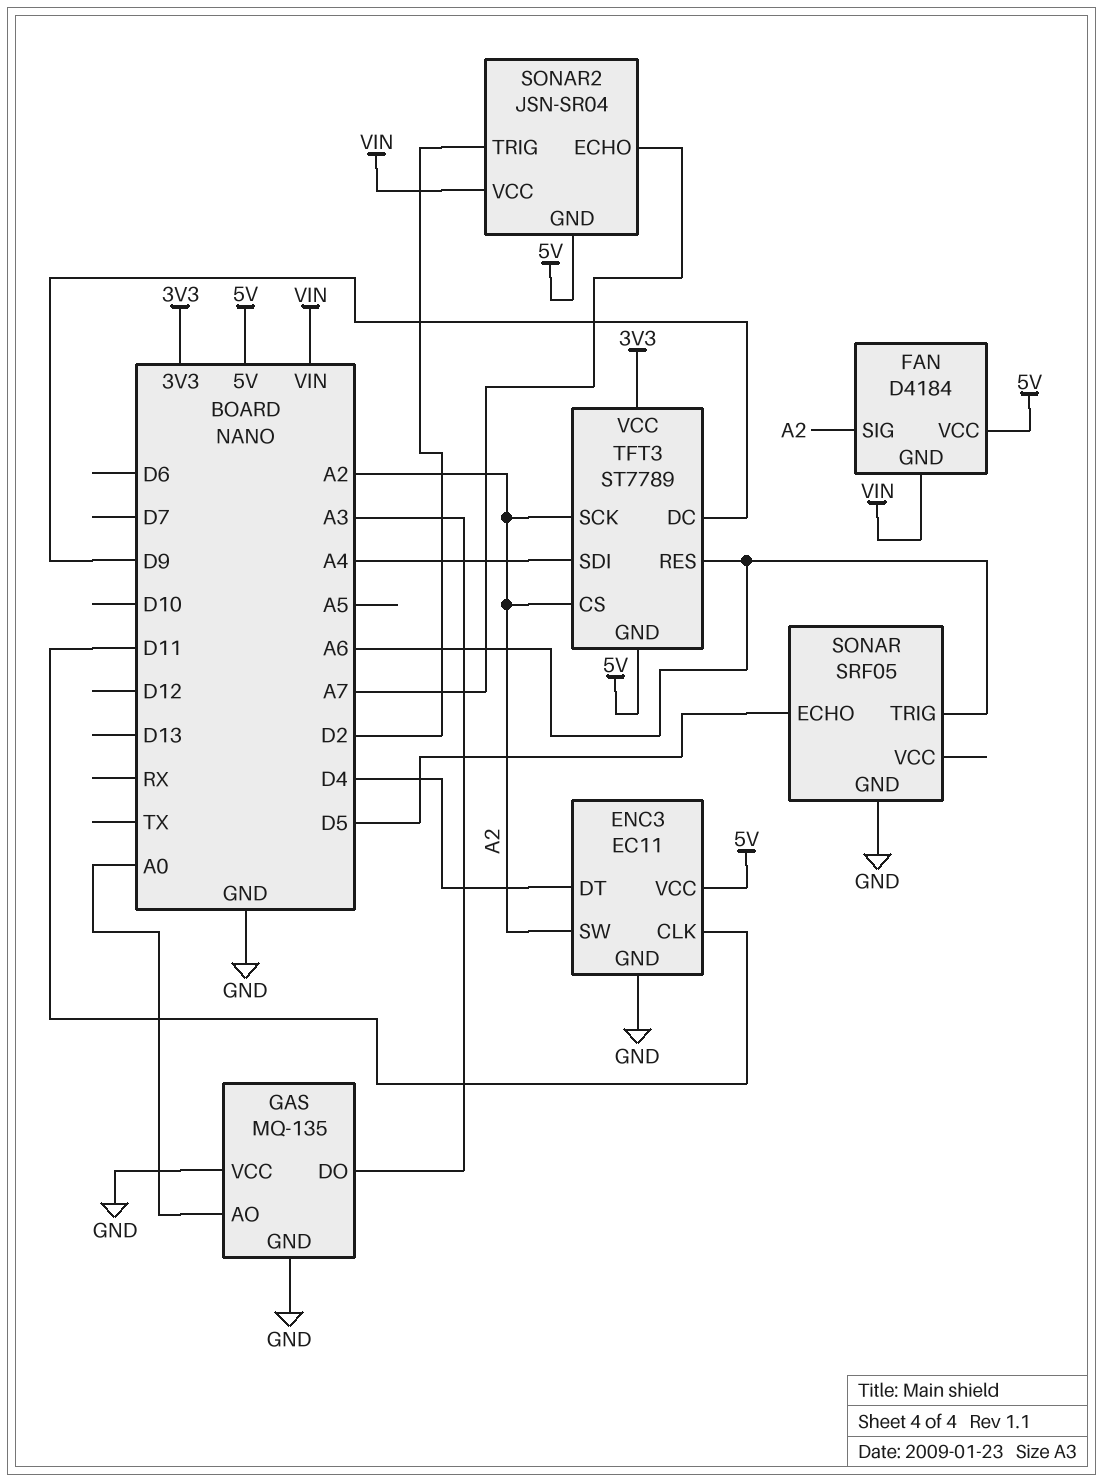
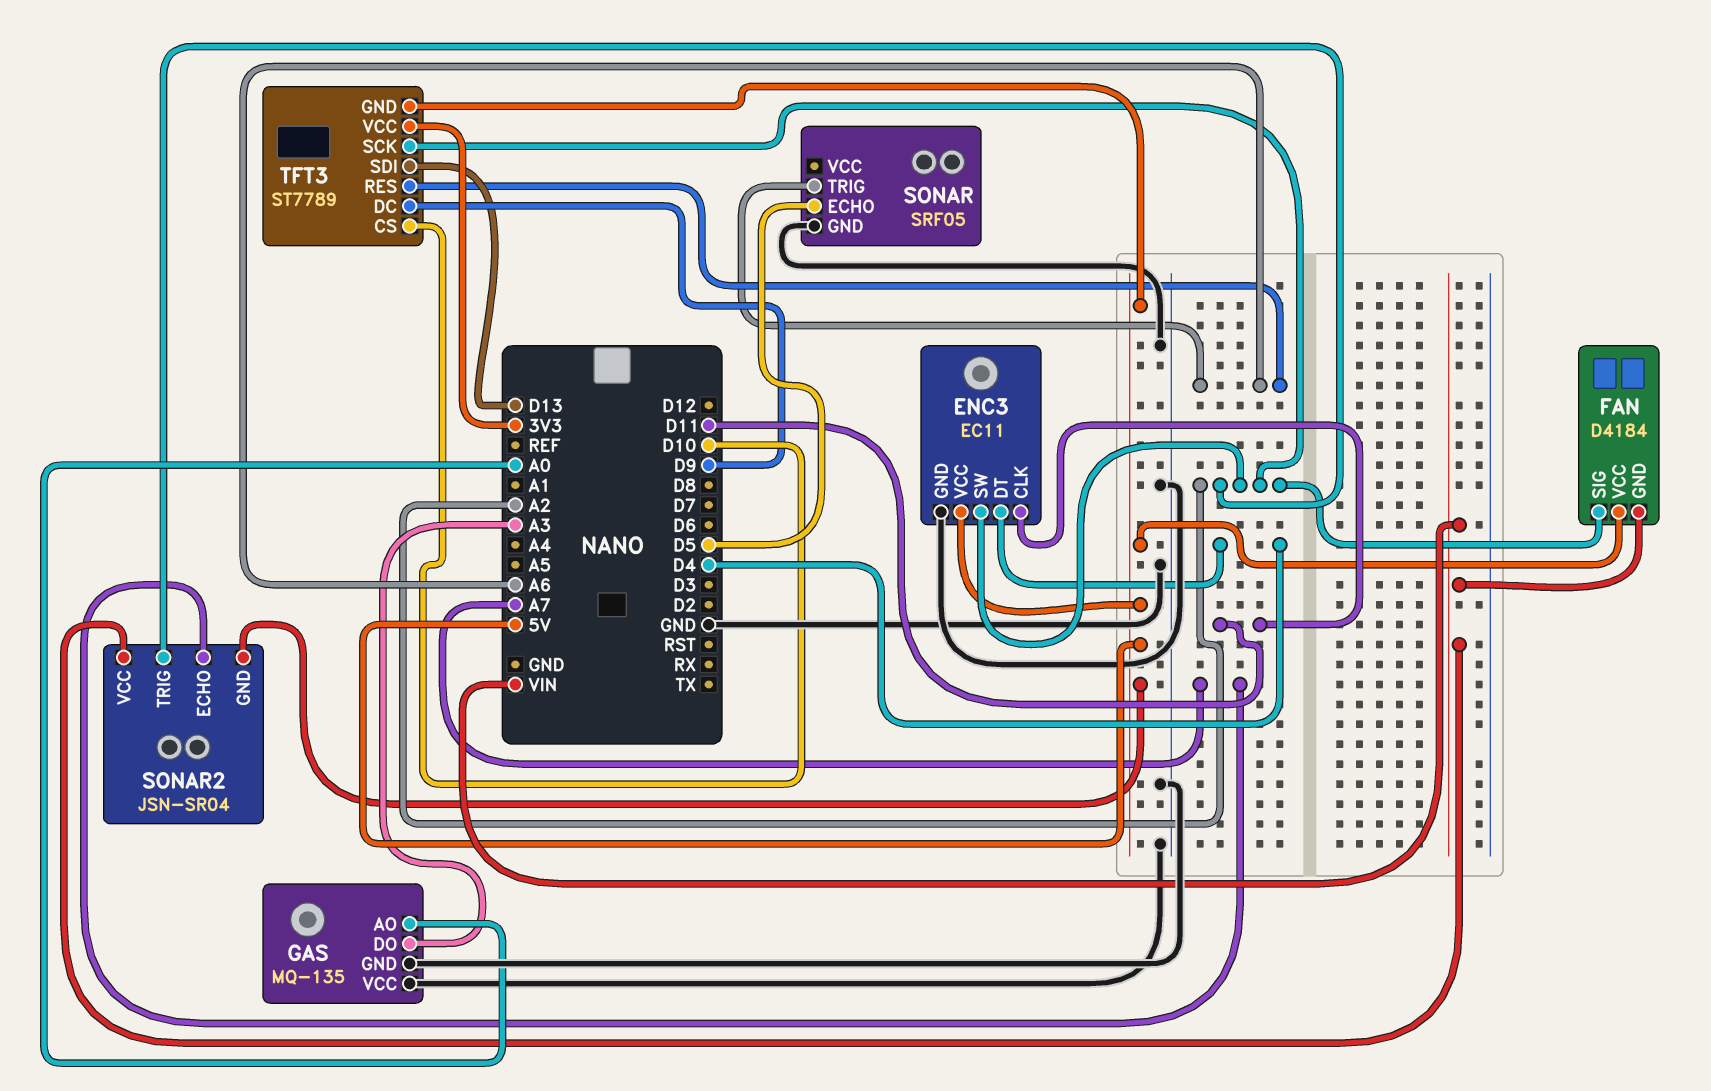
SONAR2 pin TRIG: D2 -> A2
TFT3 pin CS: A2 -> D10
TFT3 pin SDI: A4 -> D13

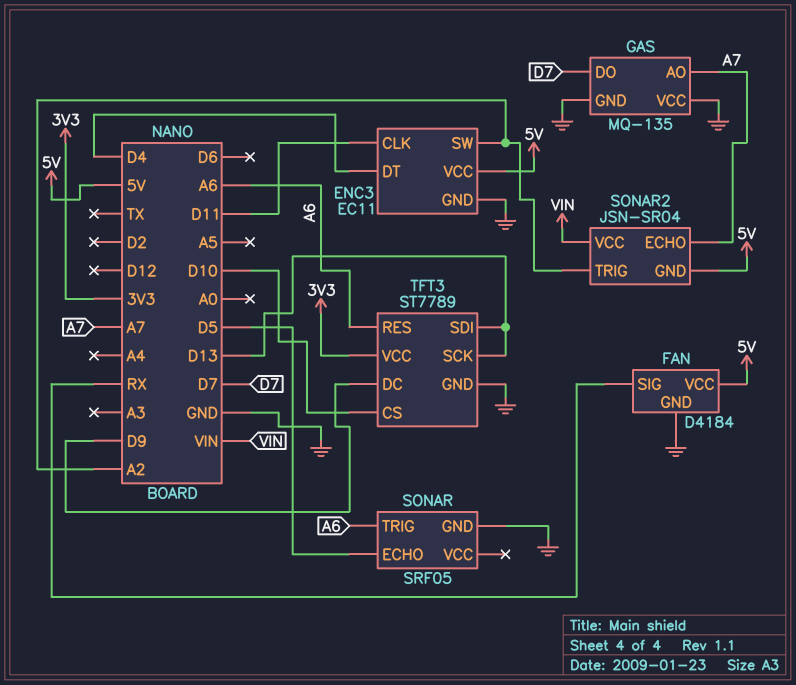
FAN pin GND: VIN -> GND
FAN pin SIG: A2 -> RX
GAS pin AO: A0 -> A7
GAS pin DO: A3 -> D7
TFT3 pin GND: 5V -> GND
TFT3 pin SCK: A2 -> D13

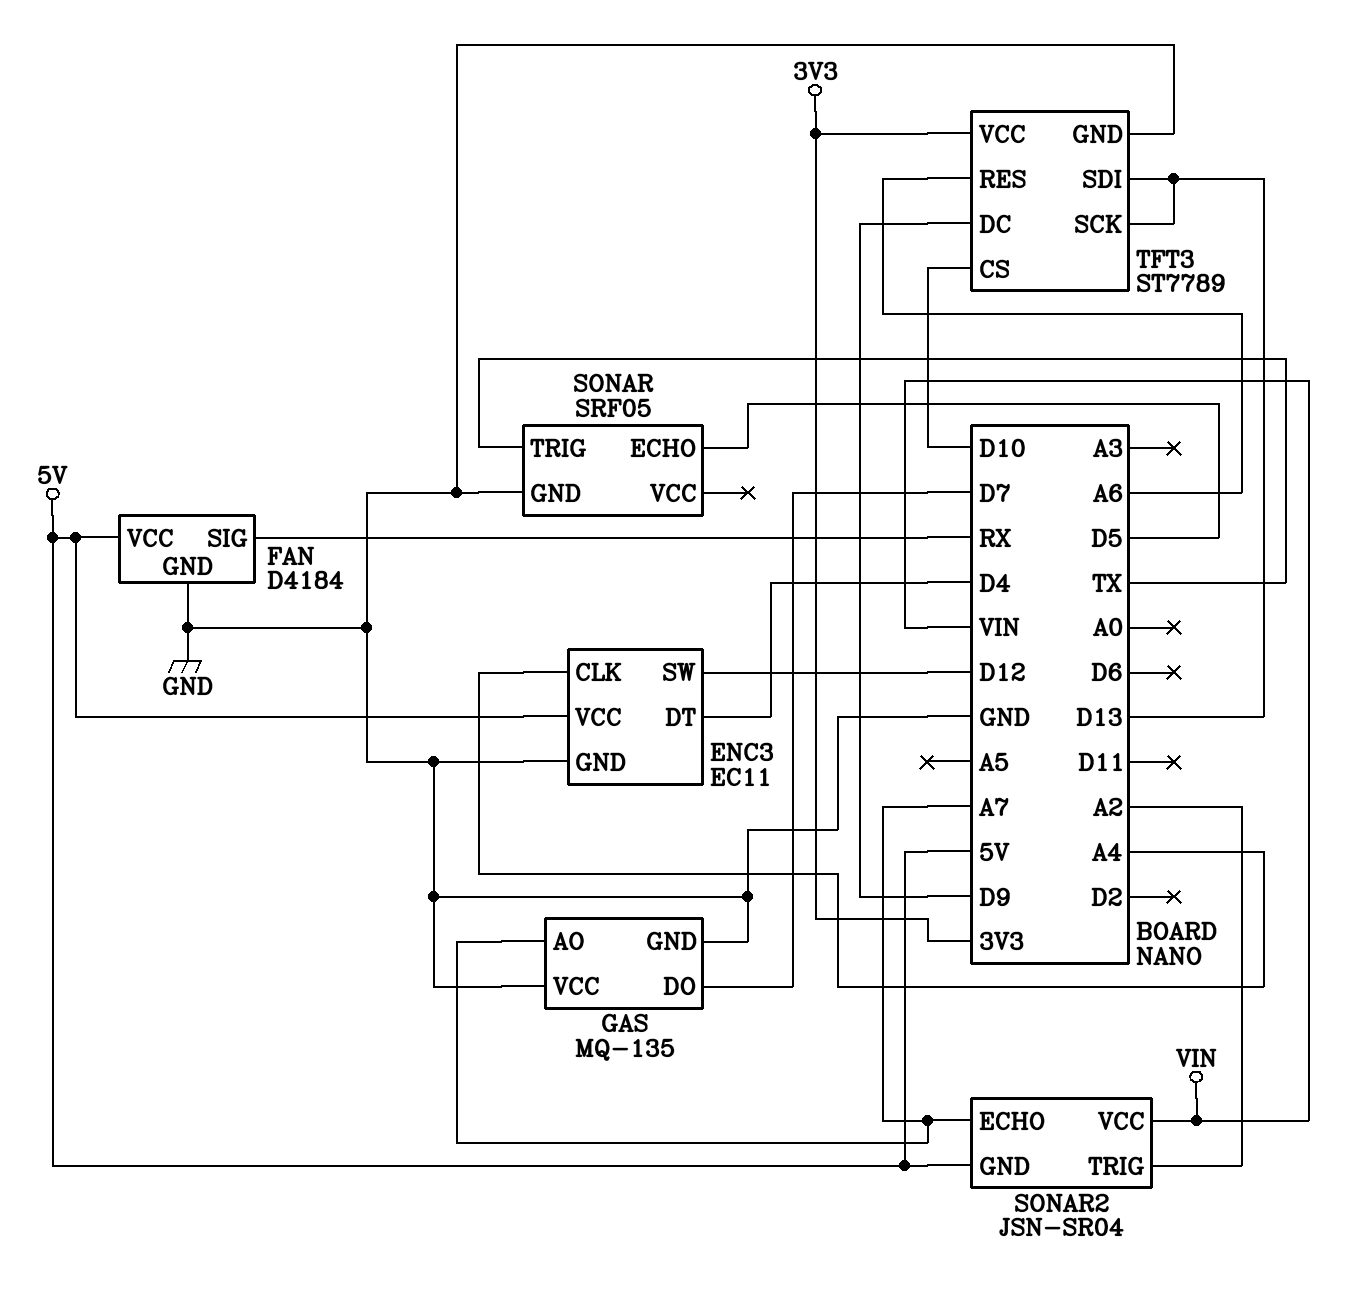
ENC3 pin CLK: D11 -> A4
ENC3 pin SW: A2 -> D12
SONAR pin TRIG: A6 -> TX

